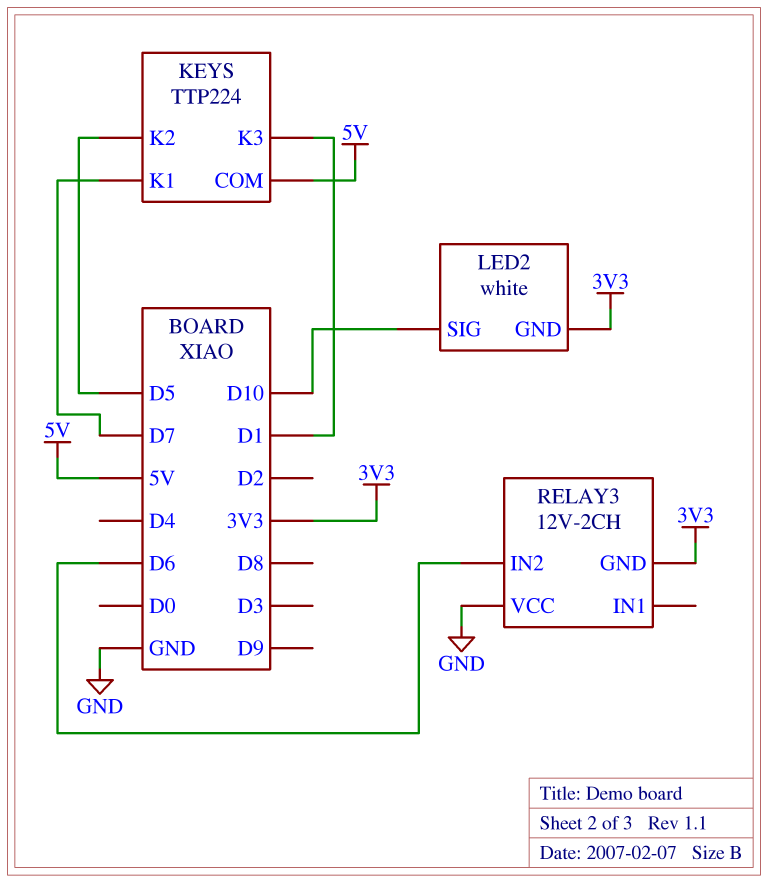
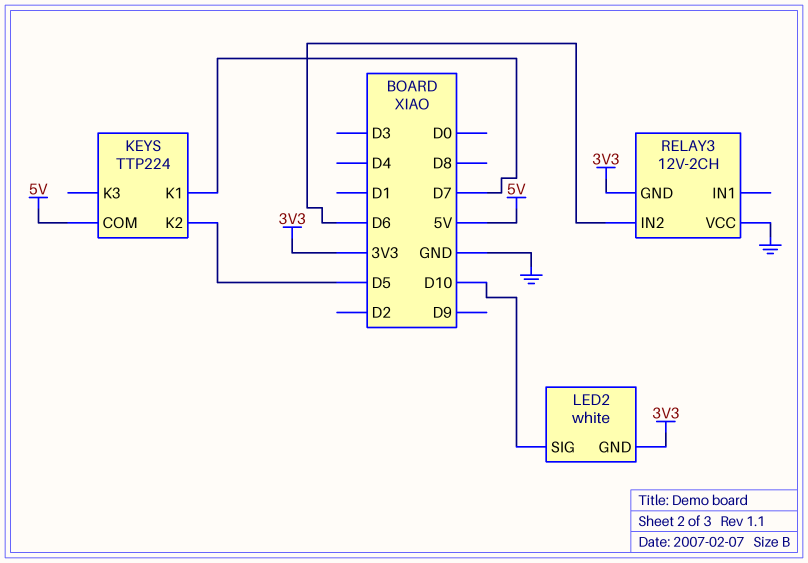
KEYS pin K3: D1 -> none

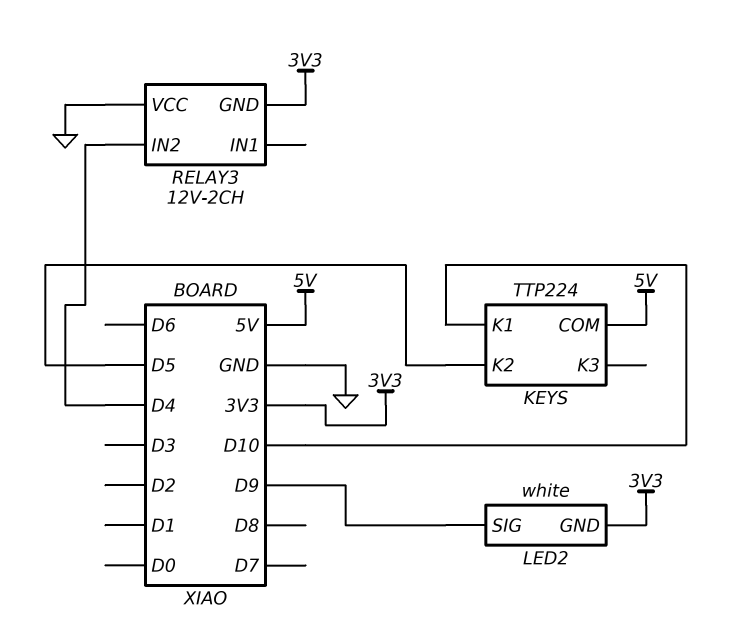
KEYS pin K1: D7 -> D10
LED2 pin SIG: D10 -> D9
RELAY3 pin IN2: D6 -> D4

